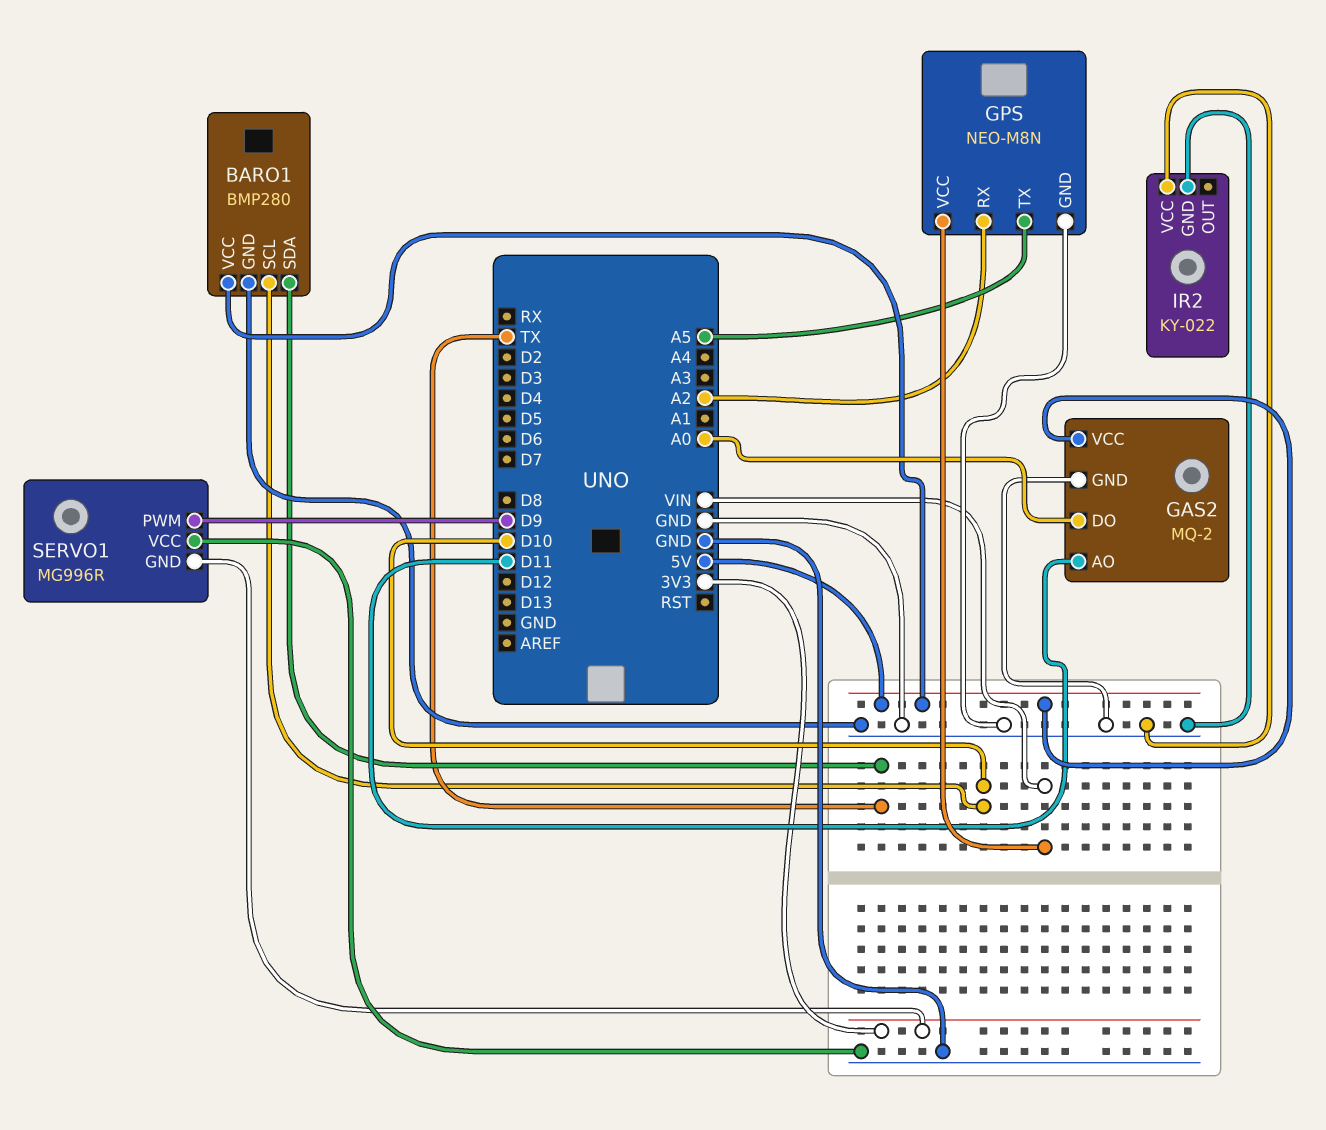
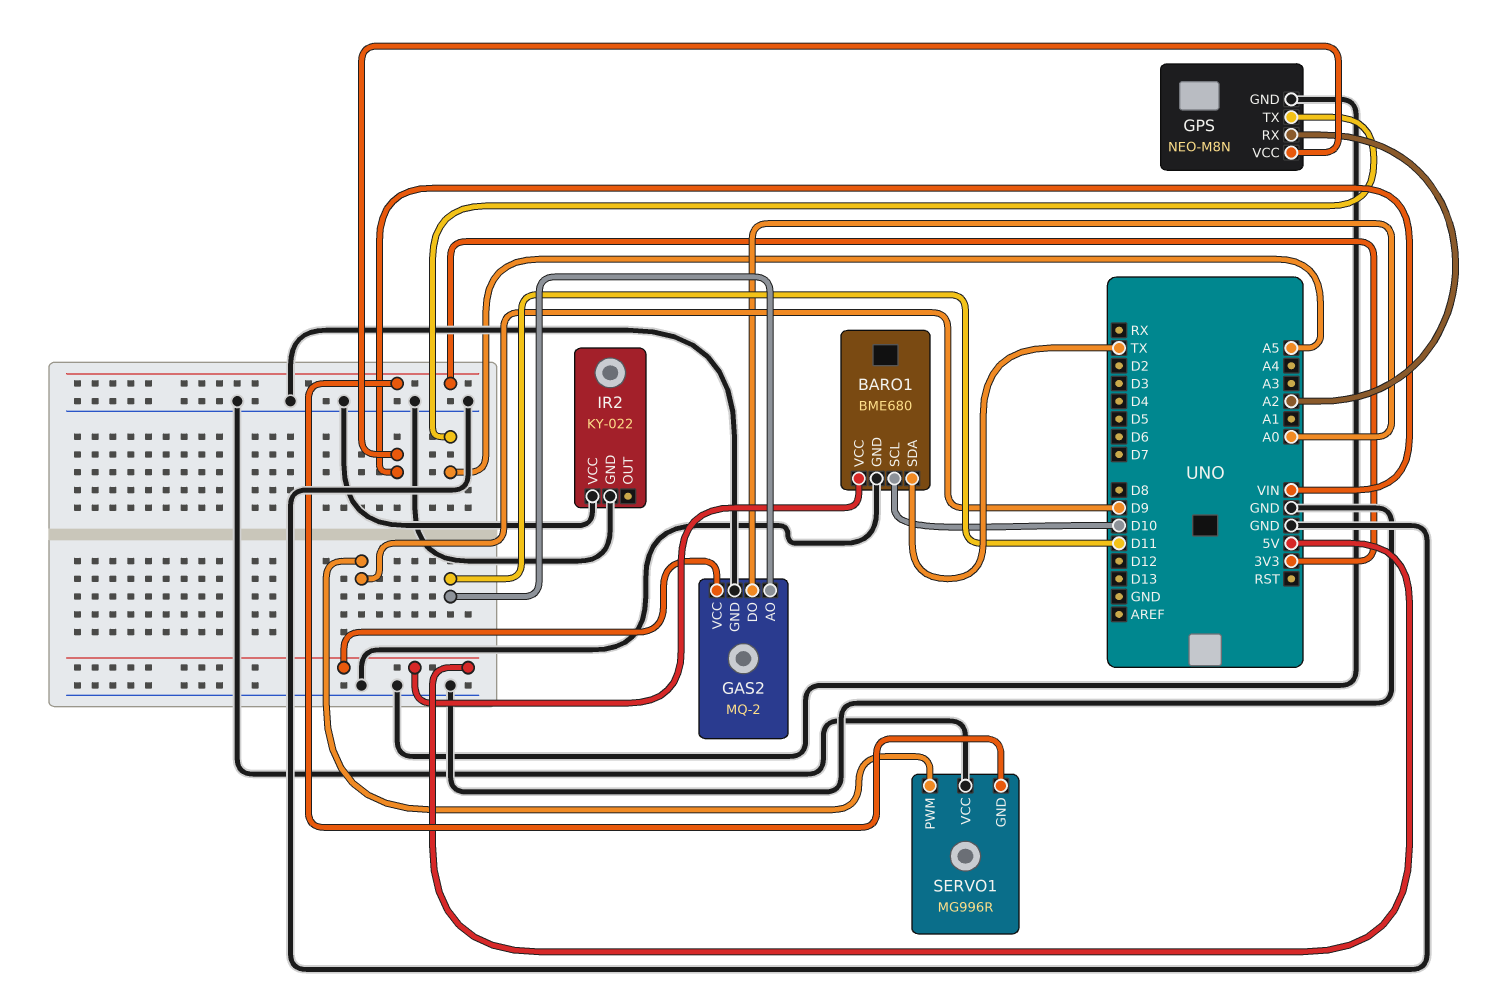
BARO1: BMP280 -> BME680

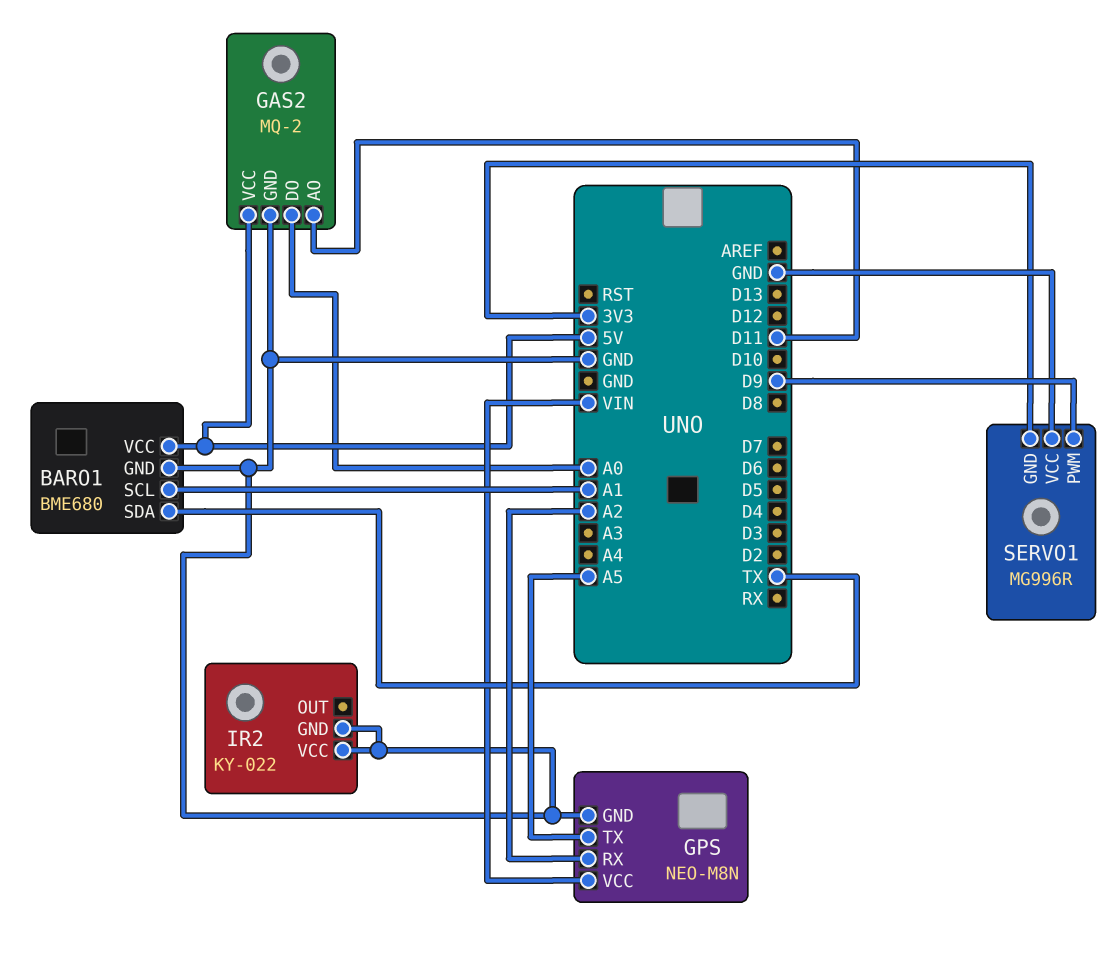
BARO1 pin SCL: D10 -> A1

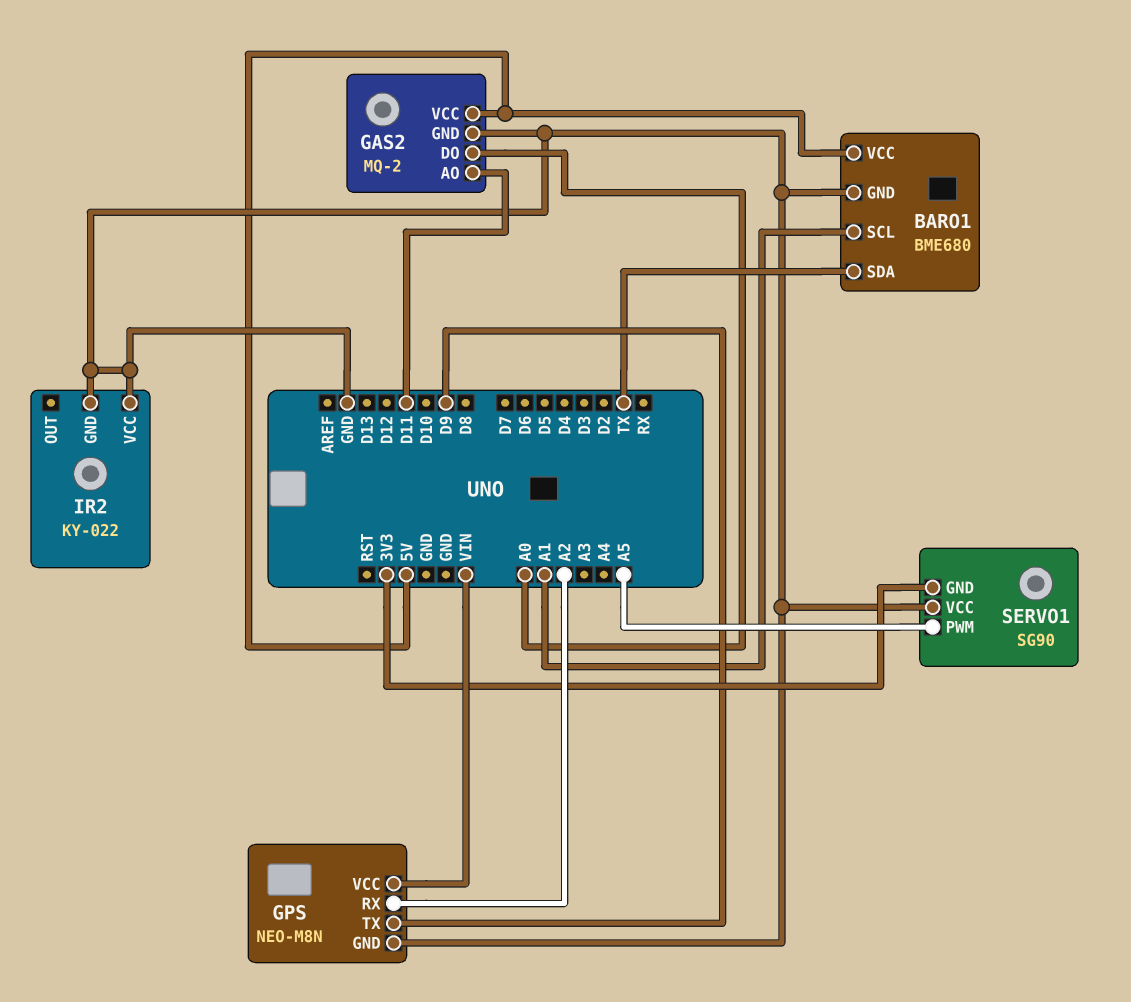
GPS pin TX: A5 -> D9
SERVO1: MG996R -> SG90
SERVO1 pin PWM: D9 -> A5

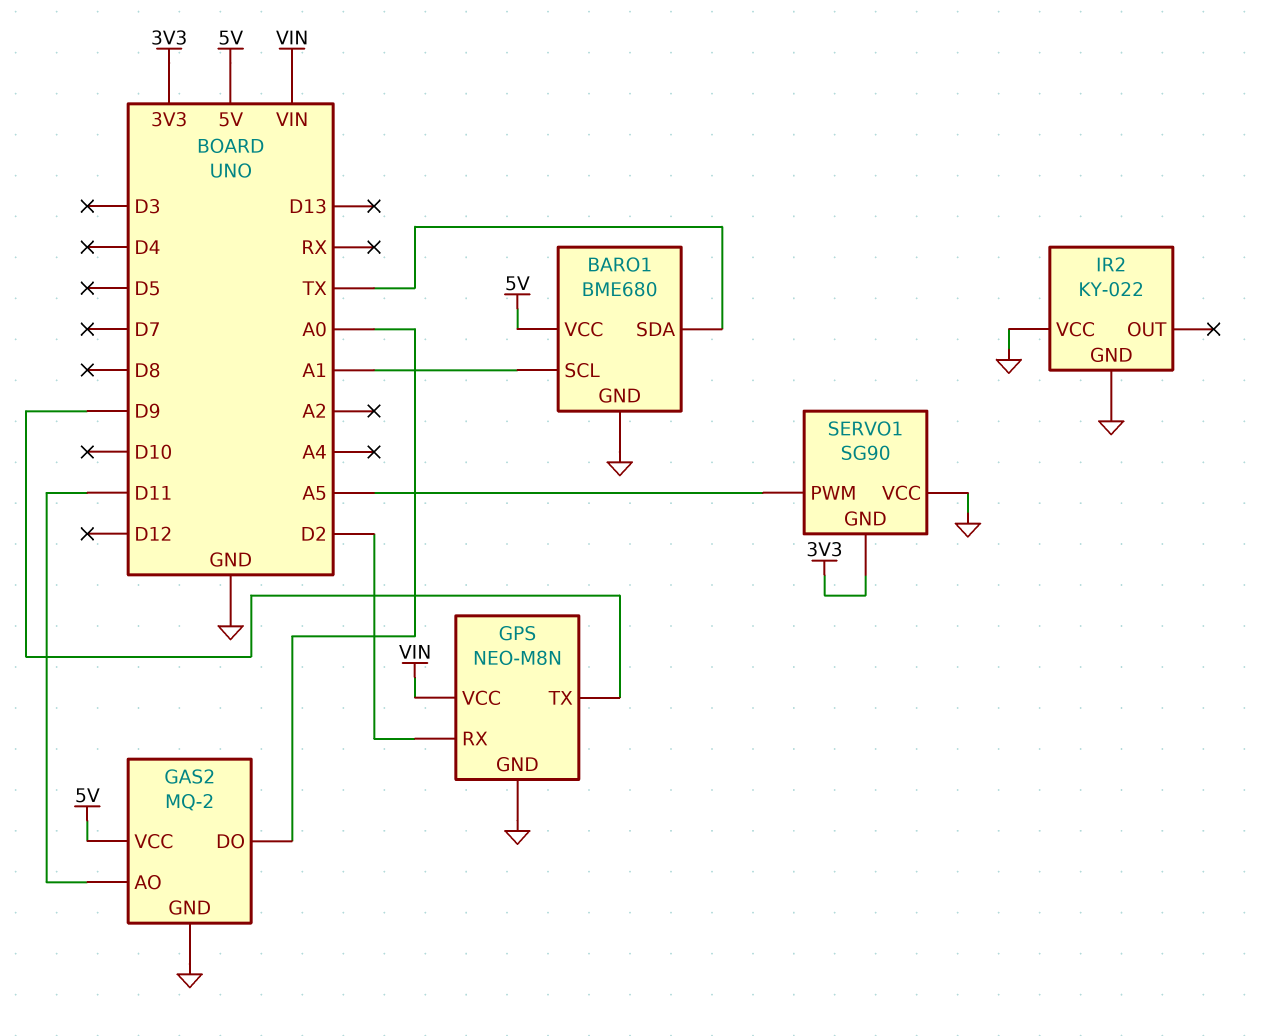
GPS pin RX: A2 -> D2

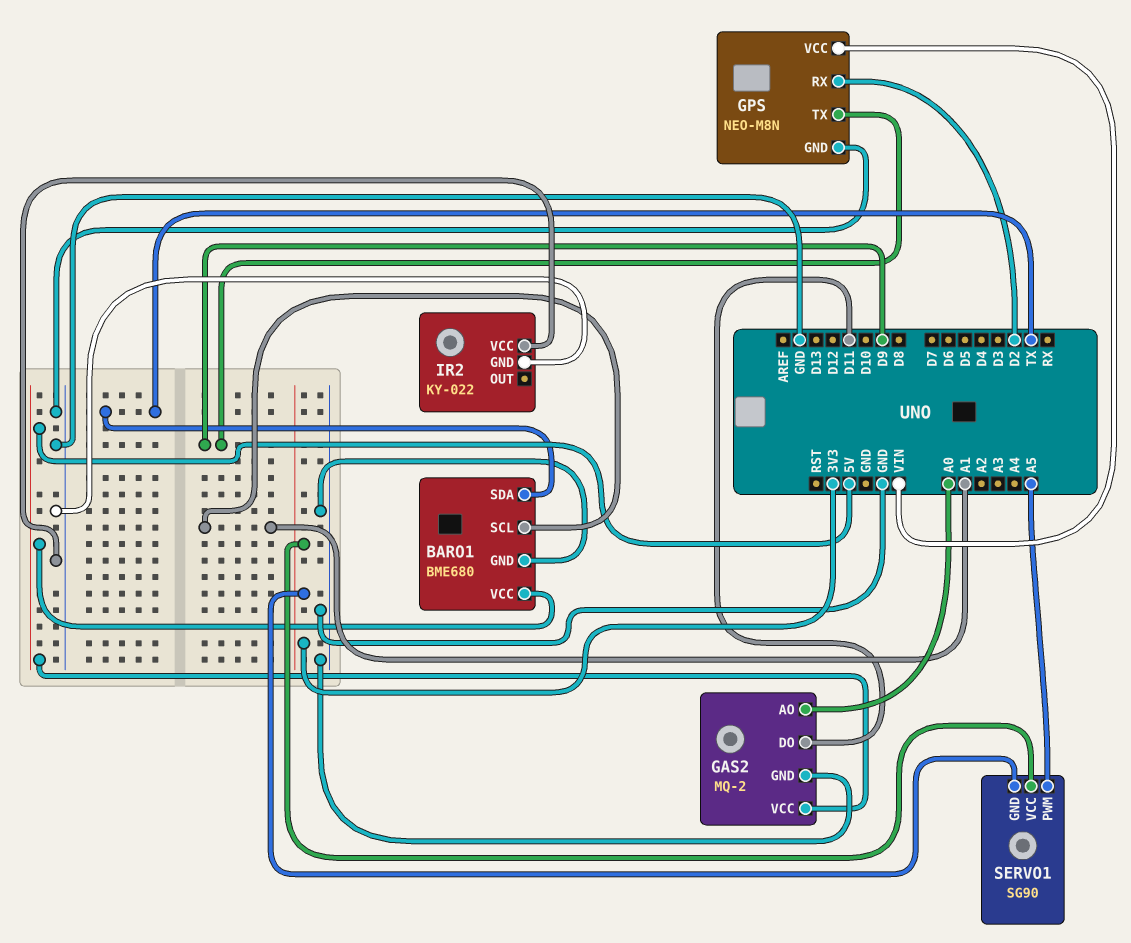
GAS2 pin AO: D11 -> A0
GAS2 pin DO: A0 -> D11
SERVO1 pin VCC: GND -> 3V3

